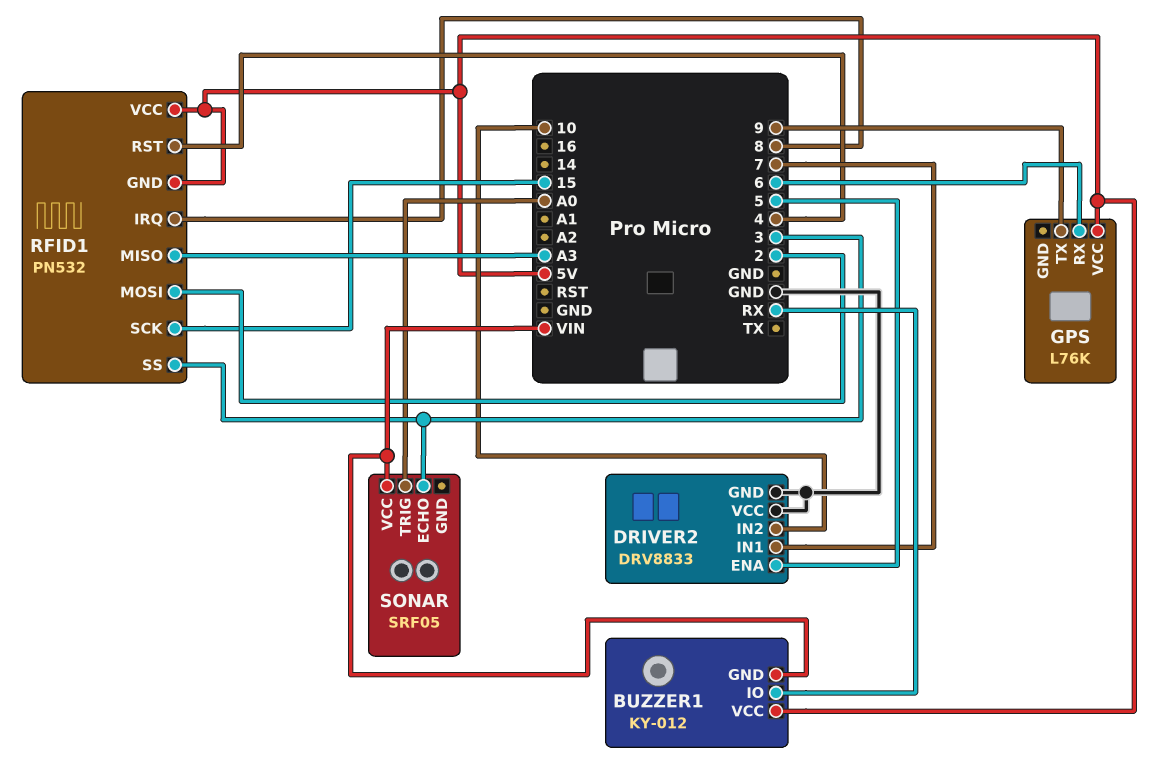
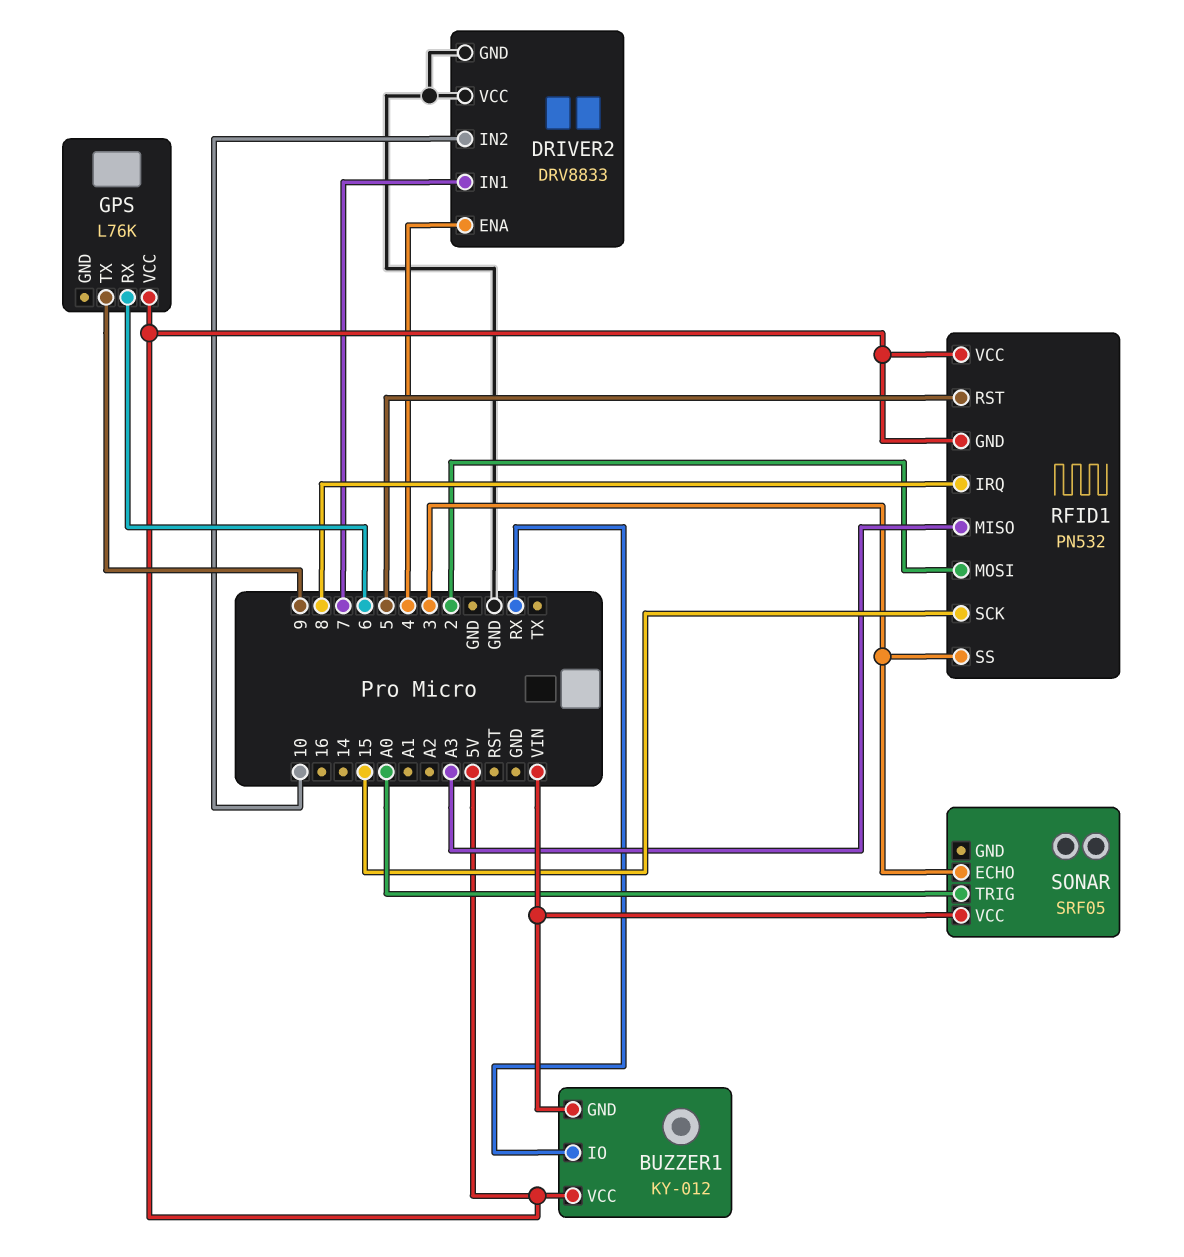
DRIVER2 pin ENA: 5 -> 4
RFID1 pin RST: 4 -> 5

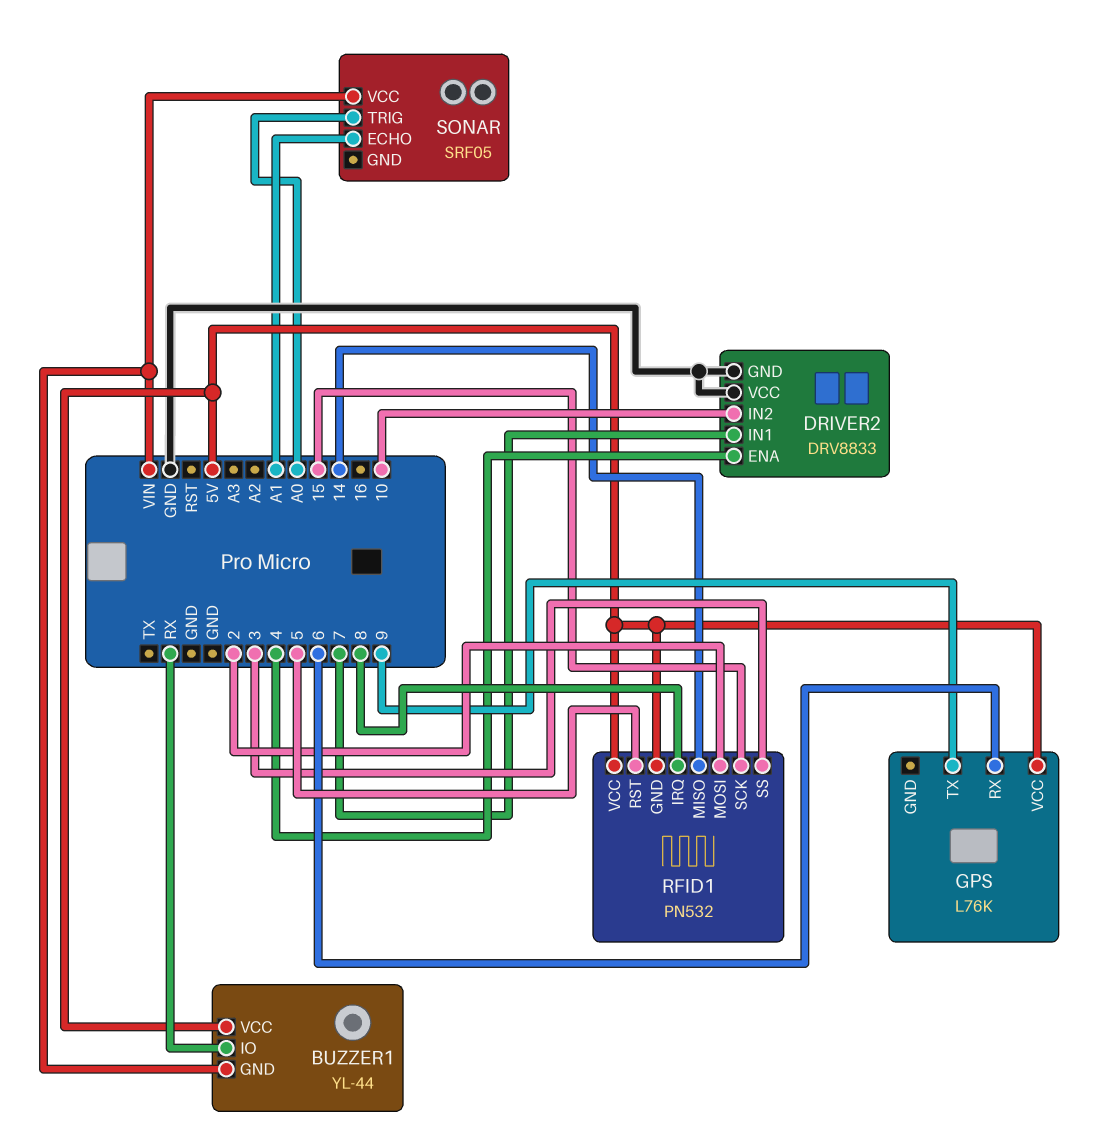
BUZZER1: KY-012 -> YL-44
RFID1 pin MISO: A3 -> 14
SONAR pin ECHO: 3 -> A1

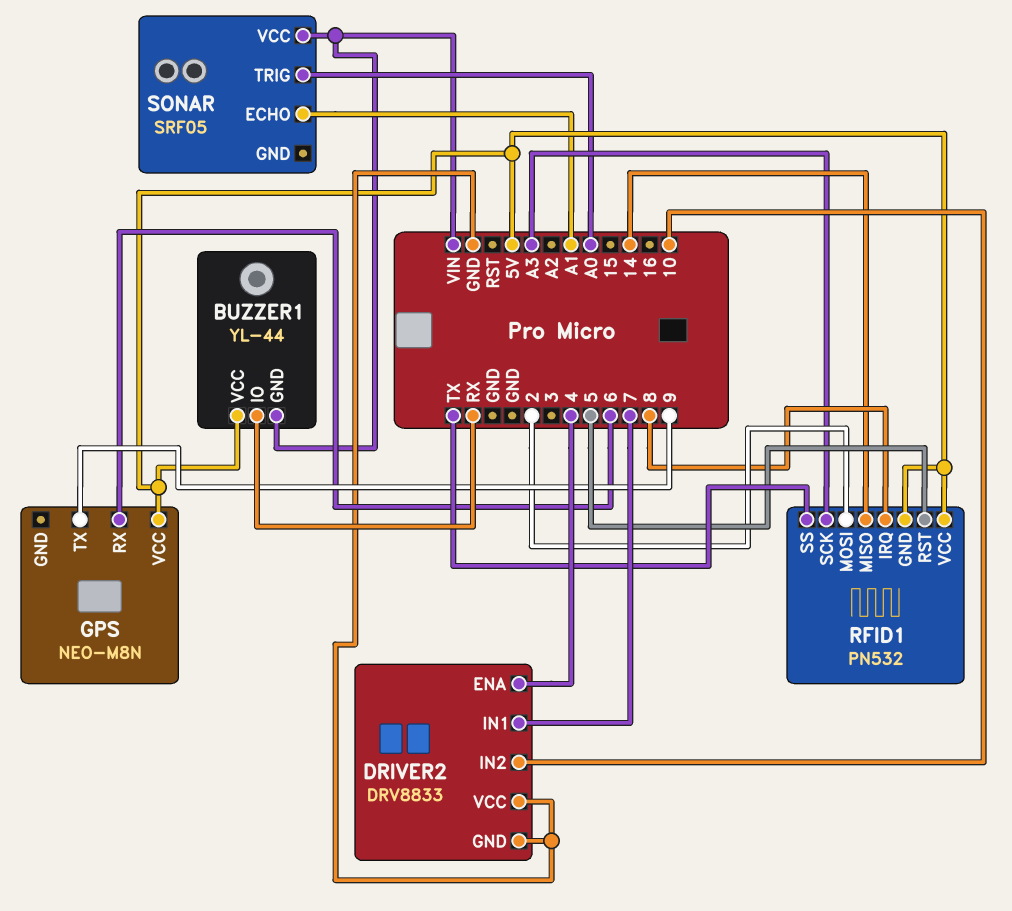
GPS: L76K -> NEO-M8N
RFID1 pin SCK: 15 -> A3
RFID1 pin SS: 3 -> TX

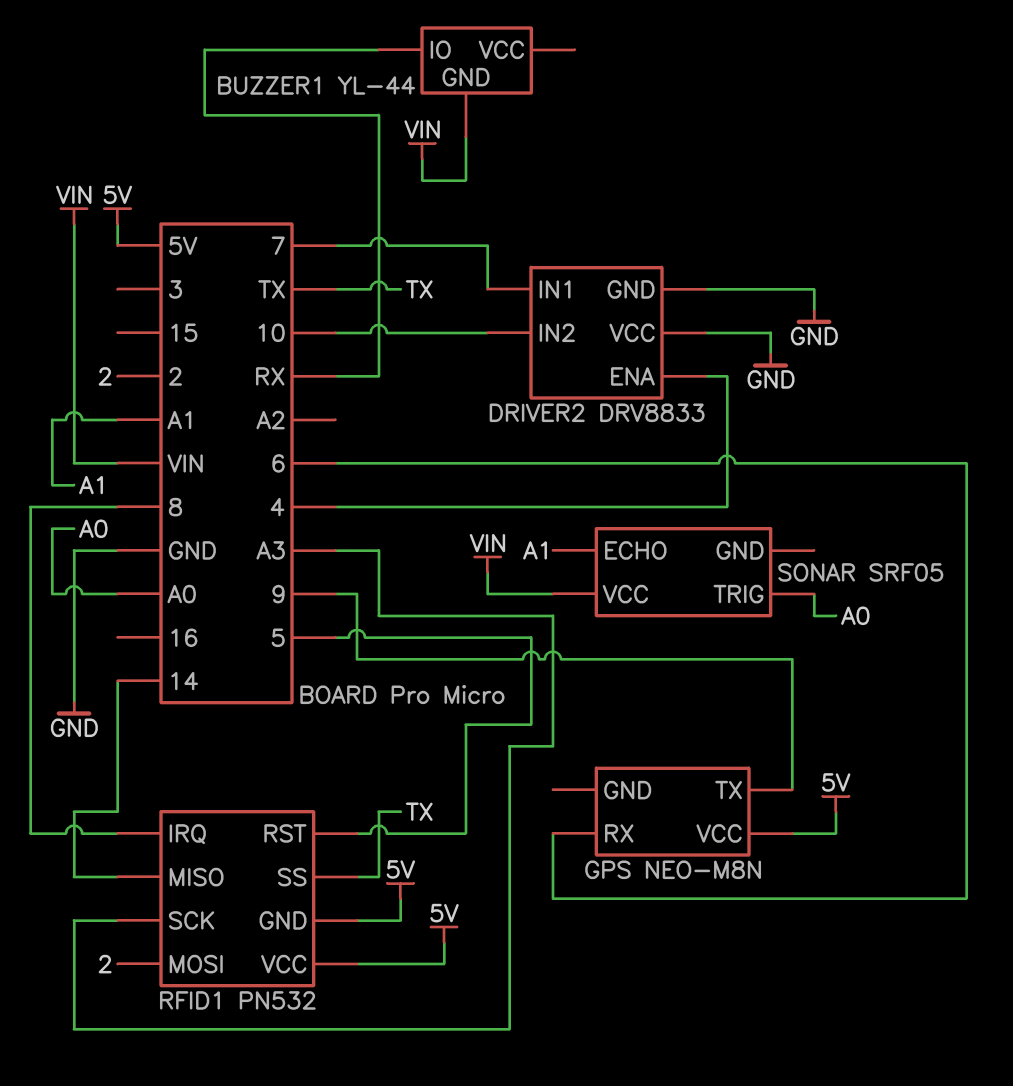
BUZZER1 pin VCC: 5V -> none

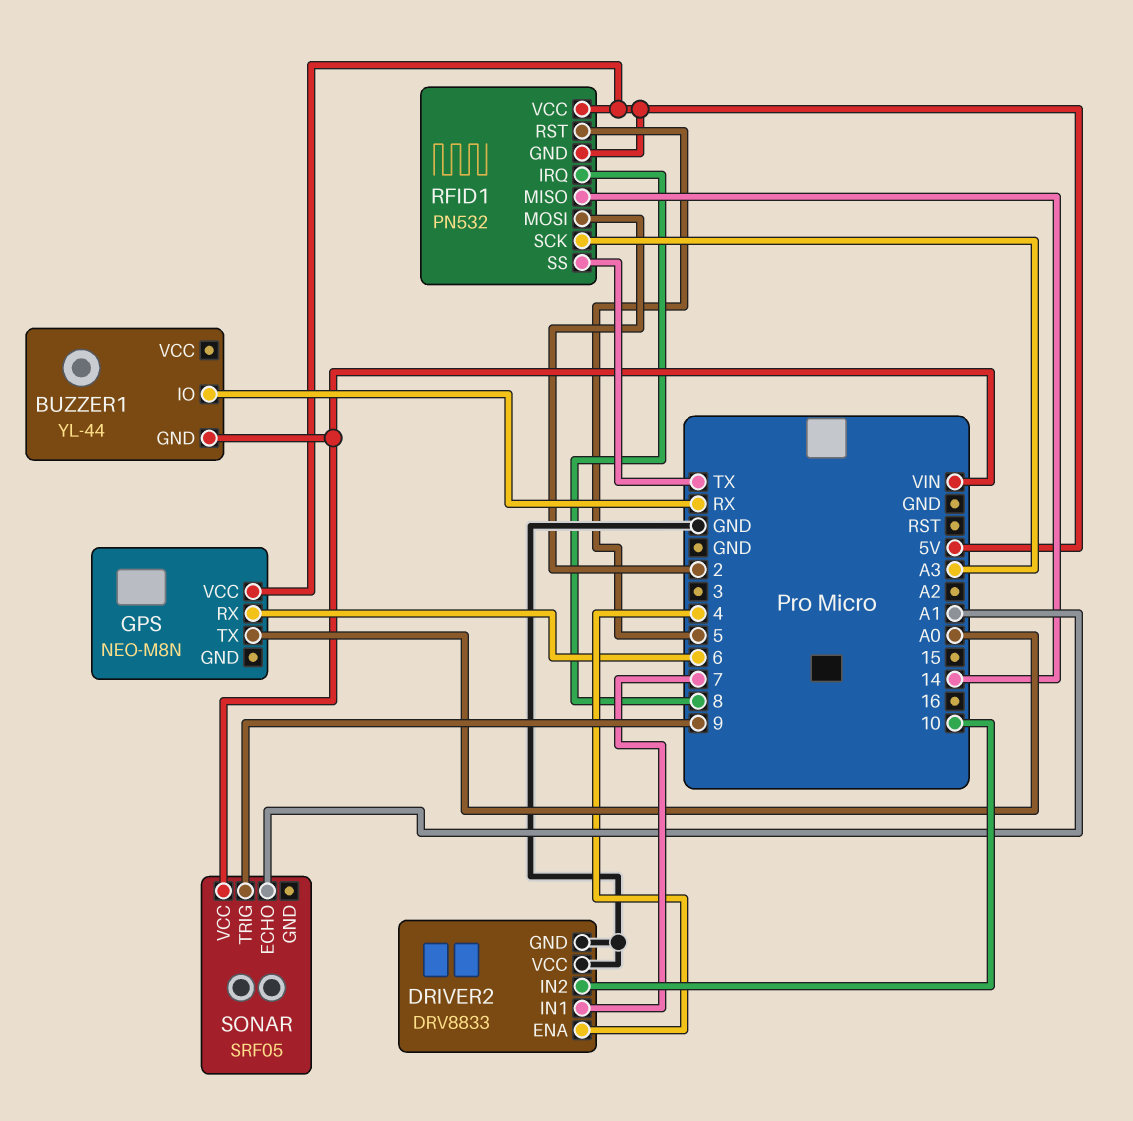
GPS pin TX: 9 -> A0
SONAR pin TRIG: A0 -> 9

